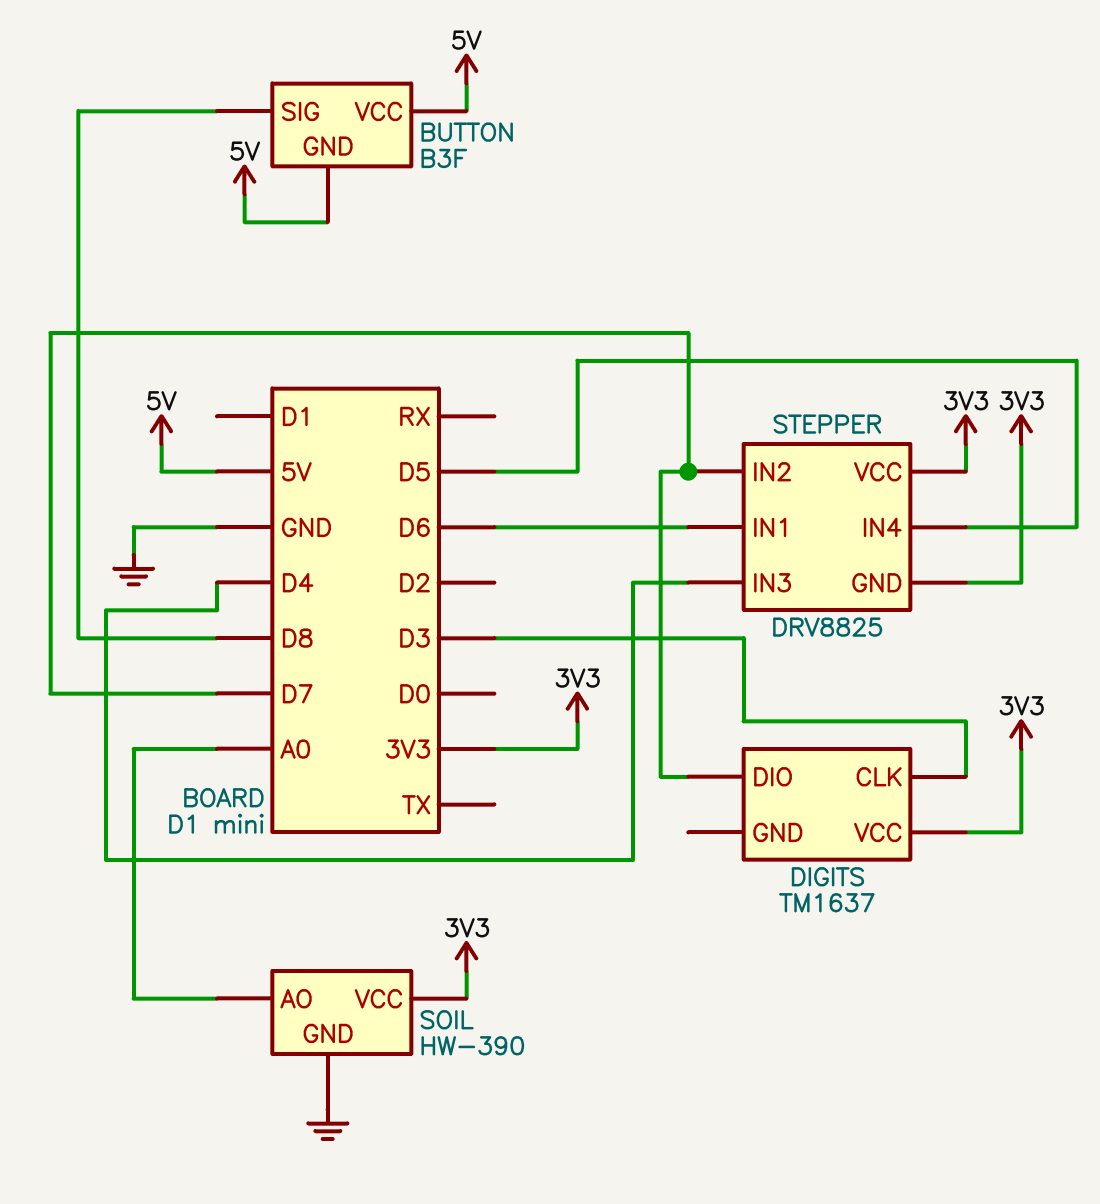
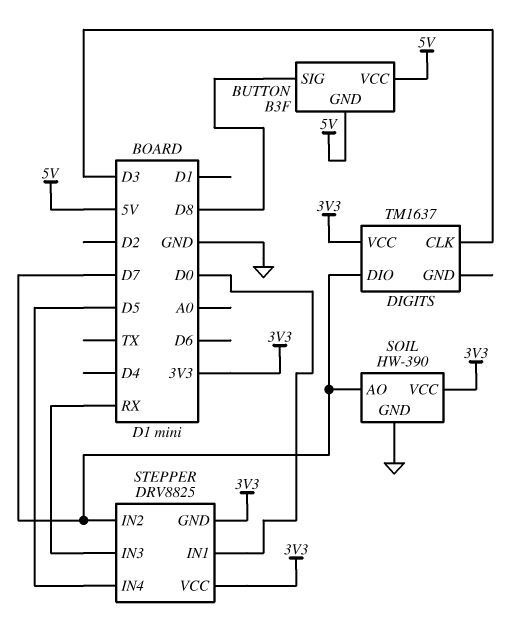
SOIL pin AO: A0 -> D7
STEPPER pin IN1: D6 -> D0
STEPPER pin IN3: D4 -> RX

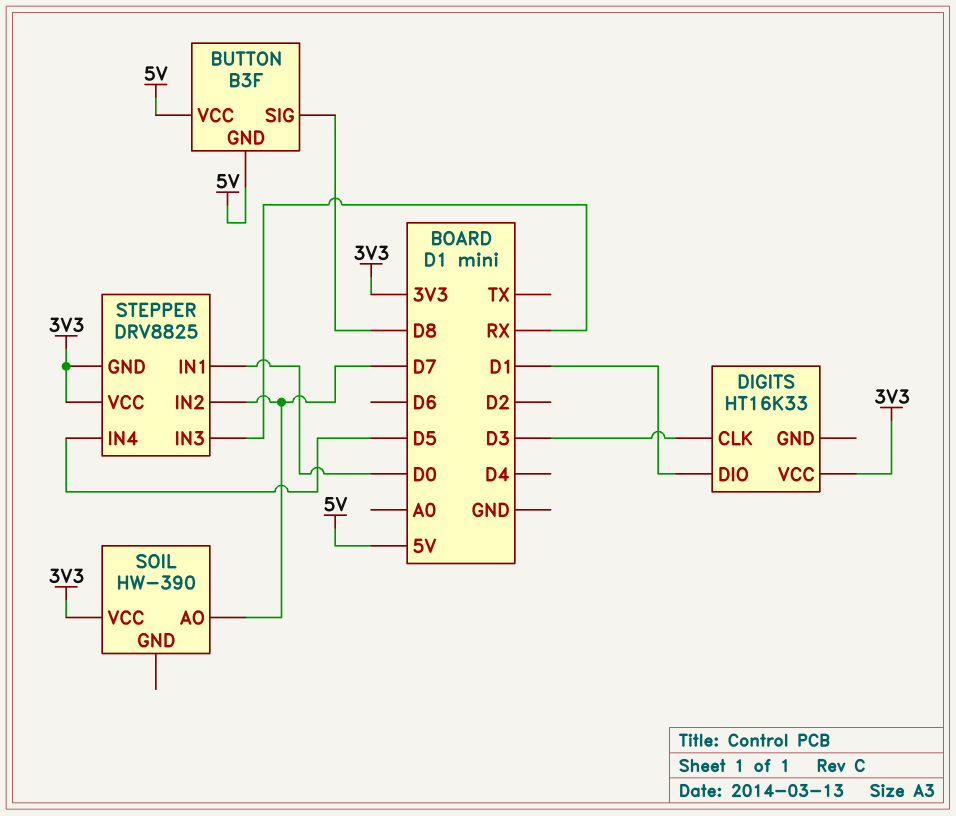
DIGITS: TM1637 -> HT16K33
DIGITS pin DIO: D7 -> D1
SOIL pin GND: GND -> none

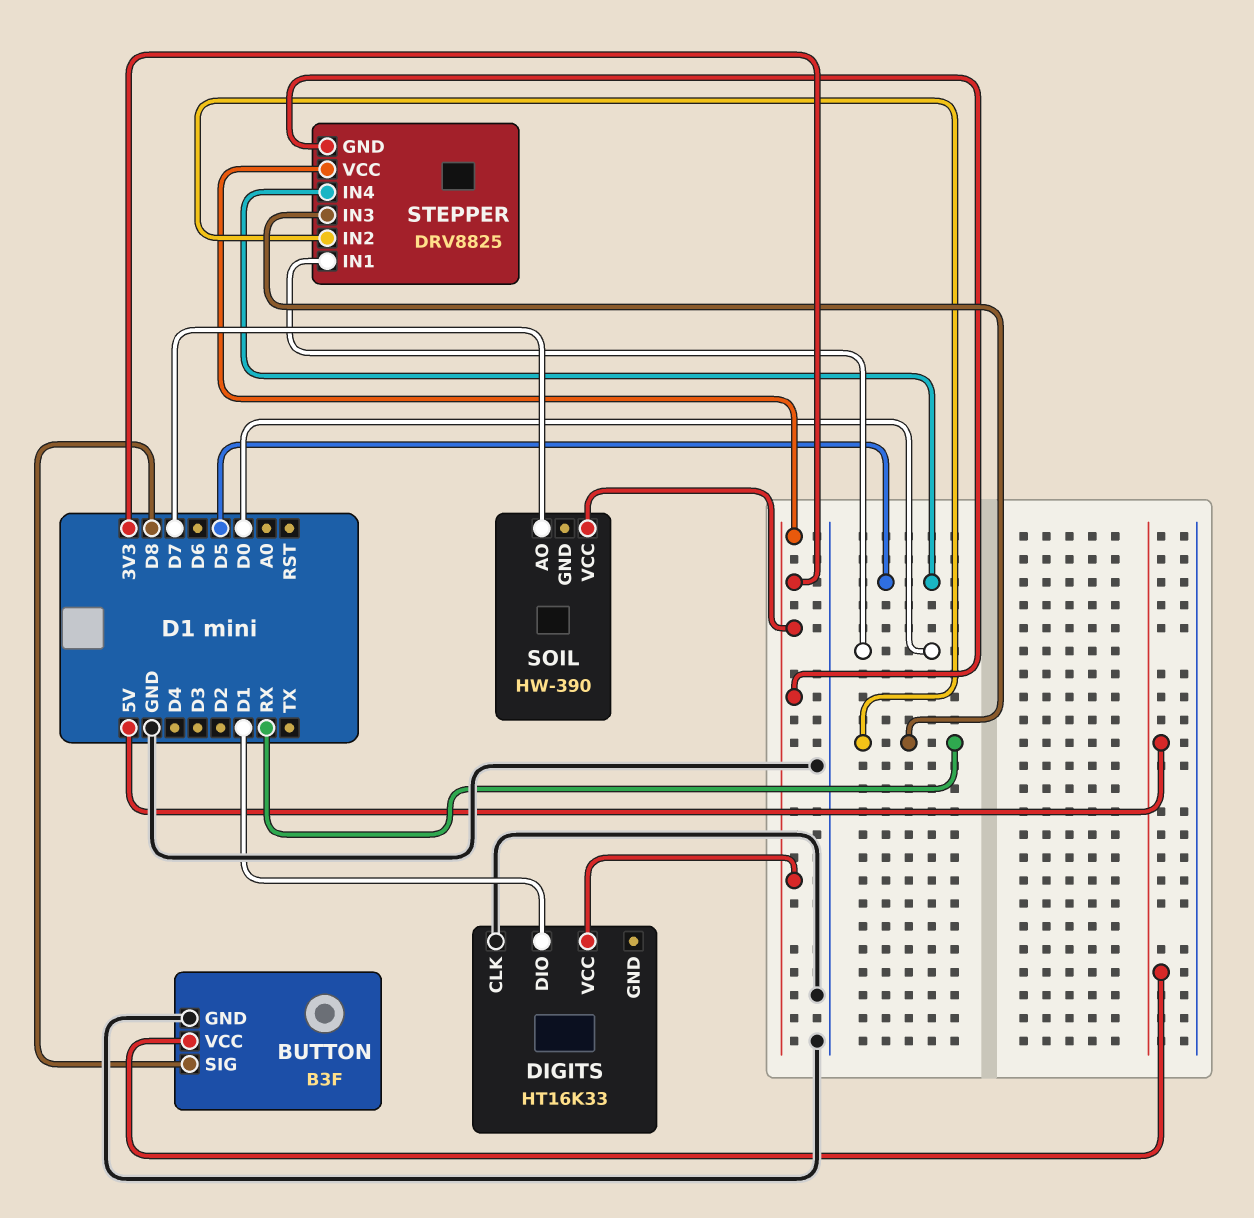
BUTTON pin GND: 5V -> GND
DIGITS pin CLK: D3 -> GND
STEPPER pin IN2: D7 -> RX

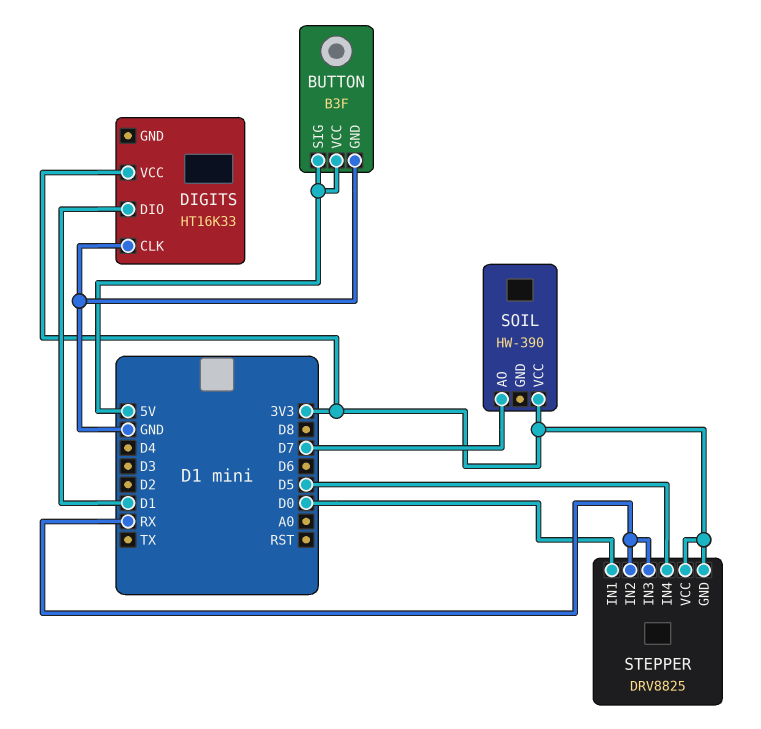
BUTTON pin SIG: D8 -> 5V

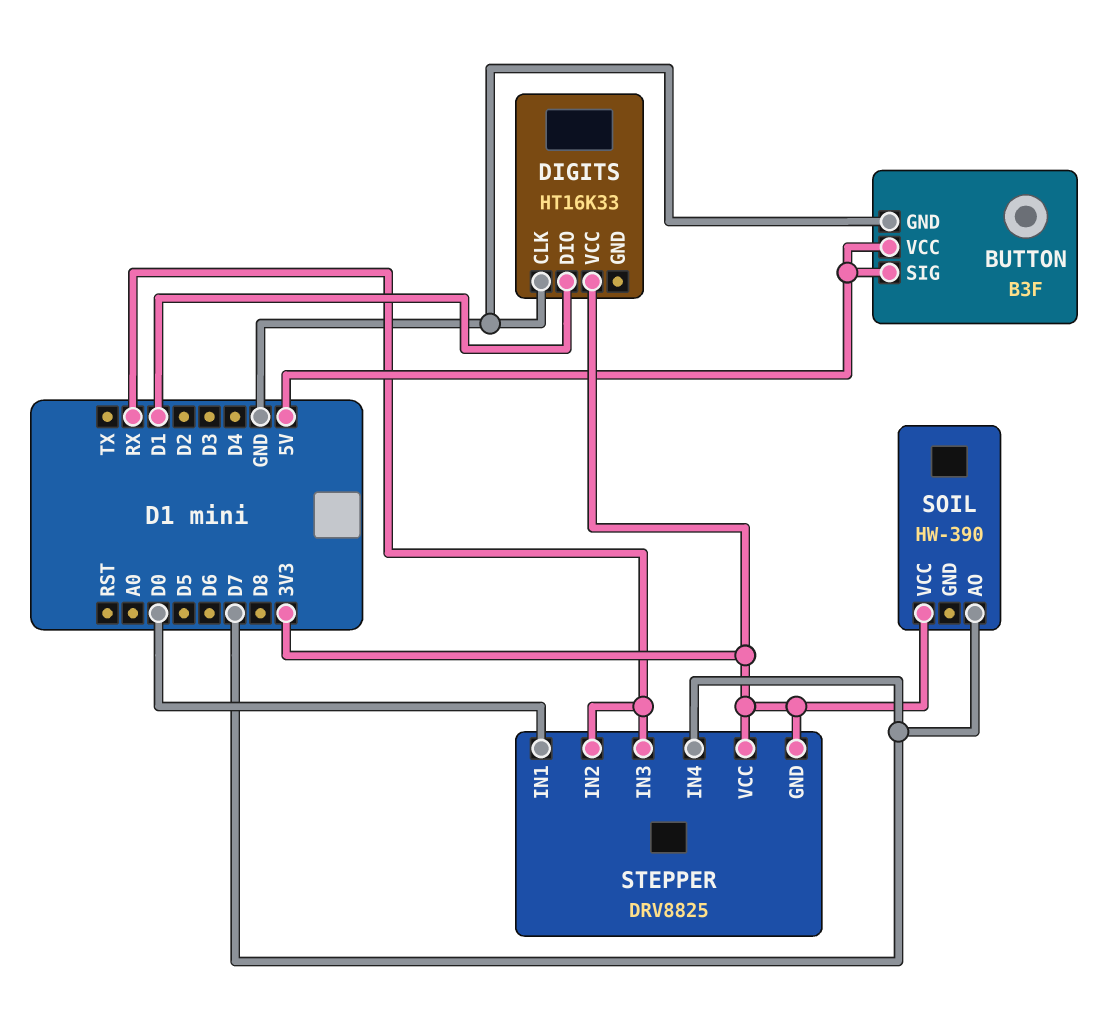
STEPPER pin IN4: D5 -> D7

